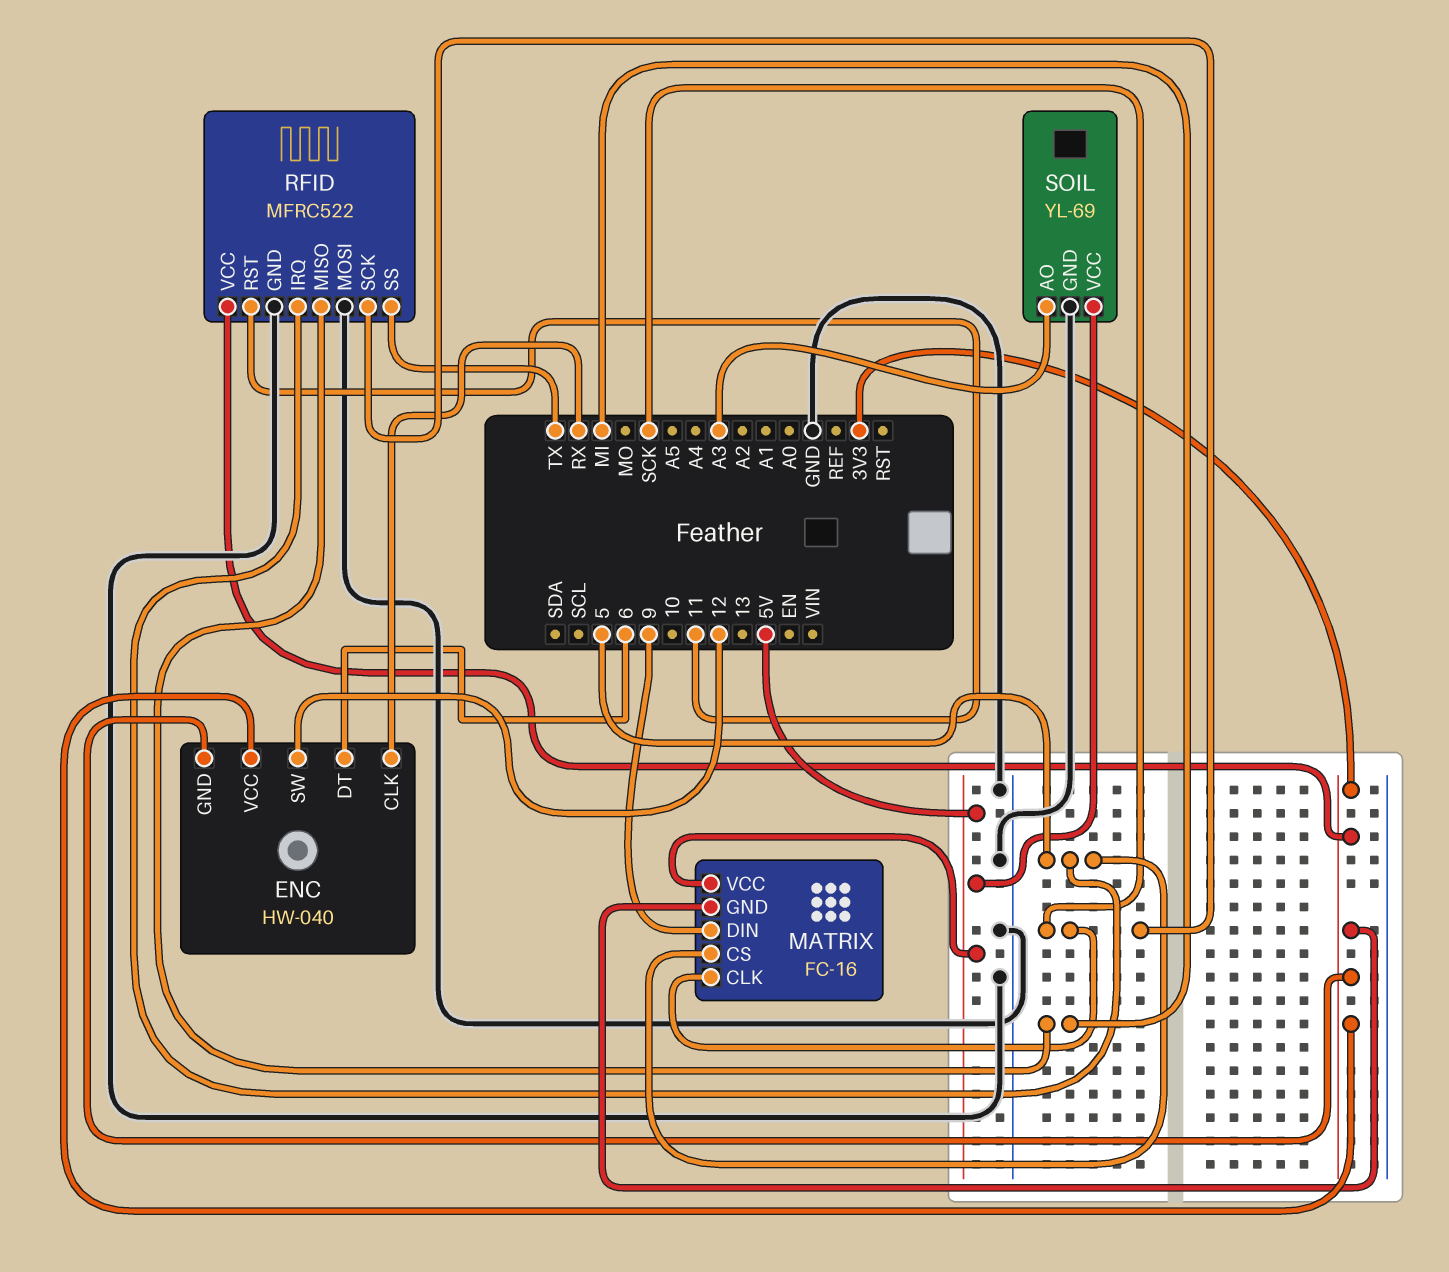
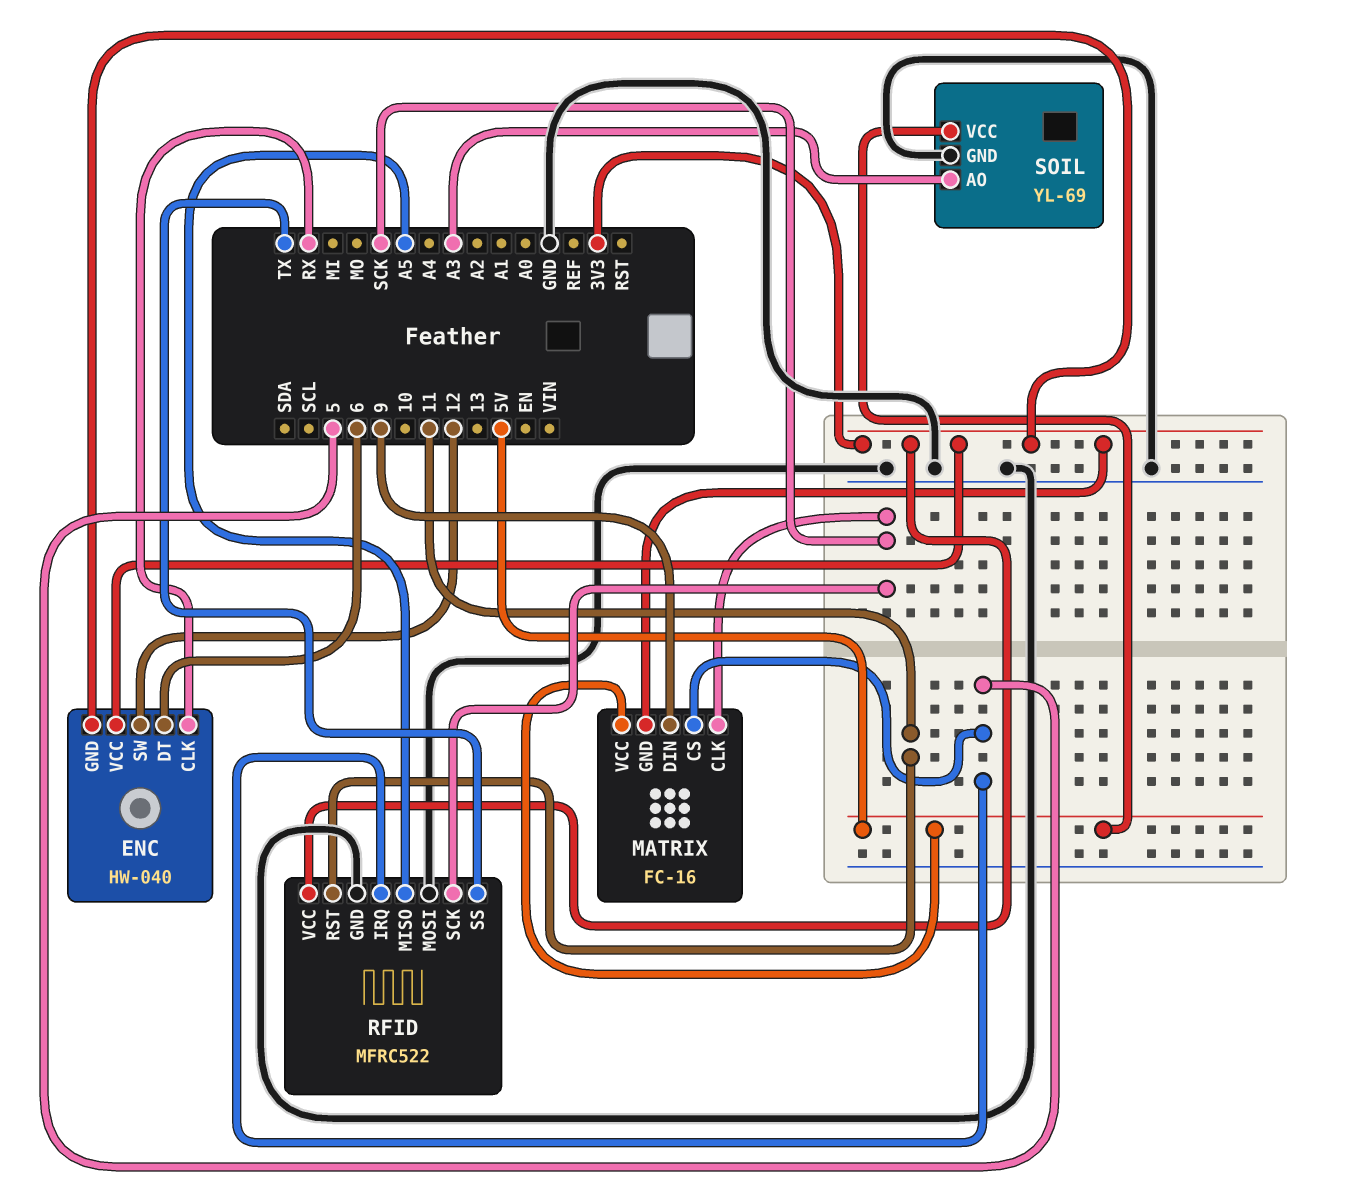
RFID pin MISO: MI -> A5

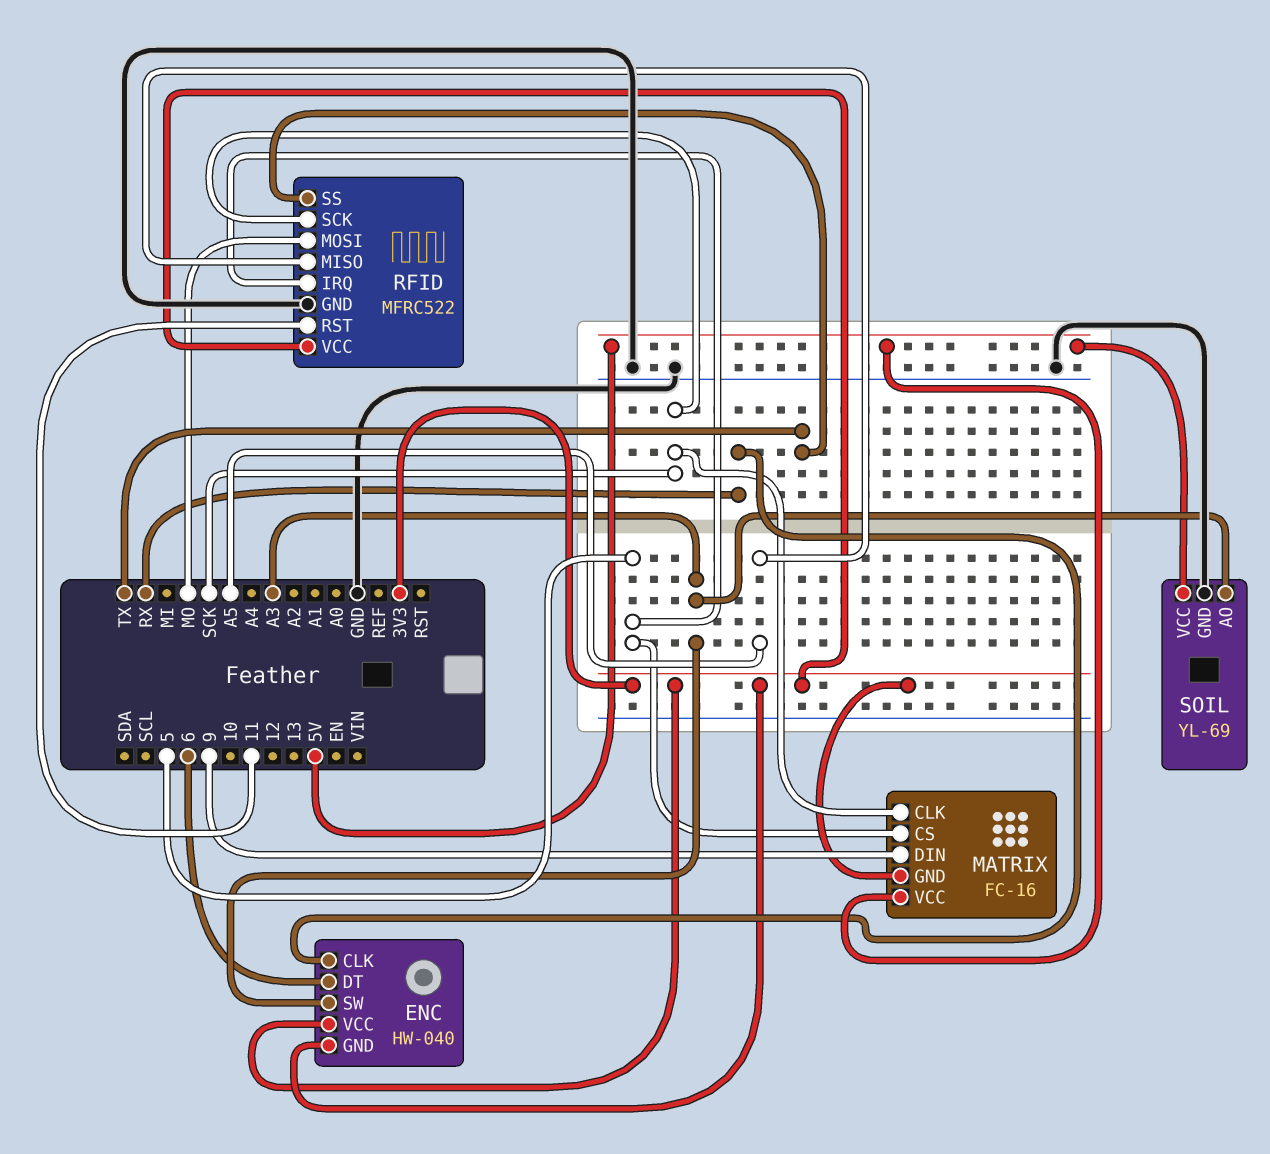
ENC pin SW: 12 -> A3
RFID pin MOSI: GND -> MO

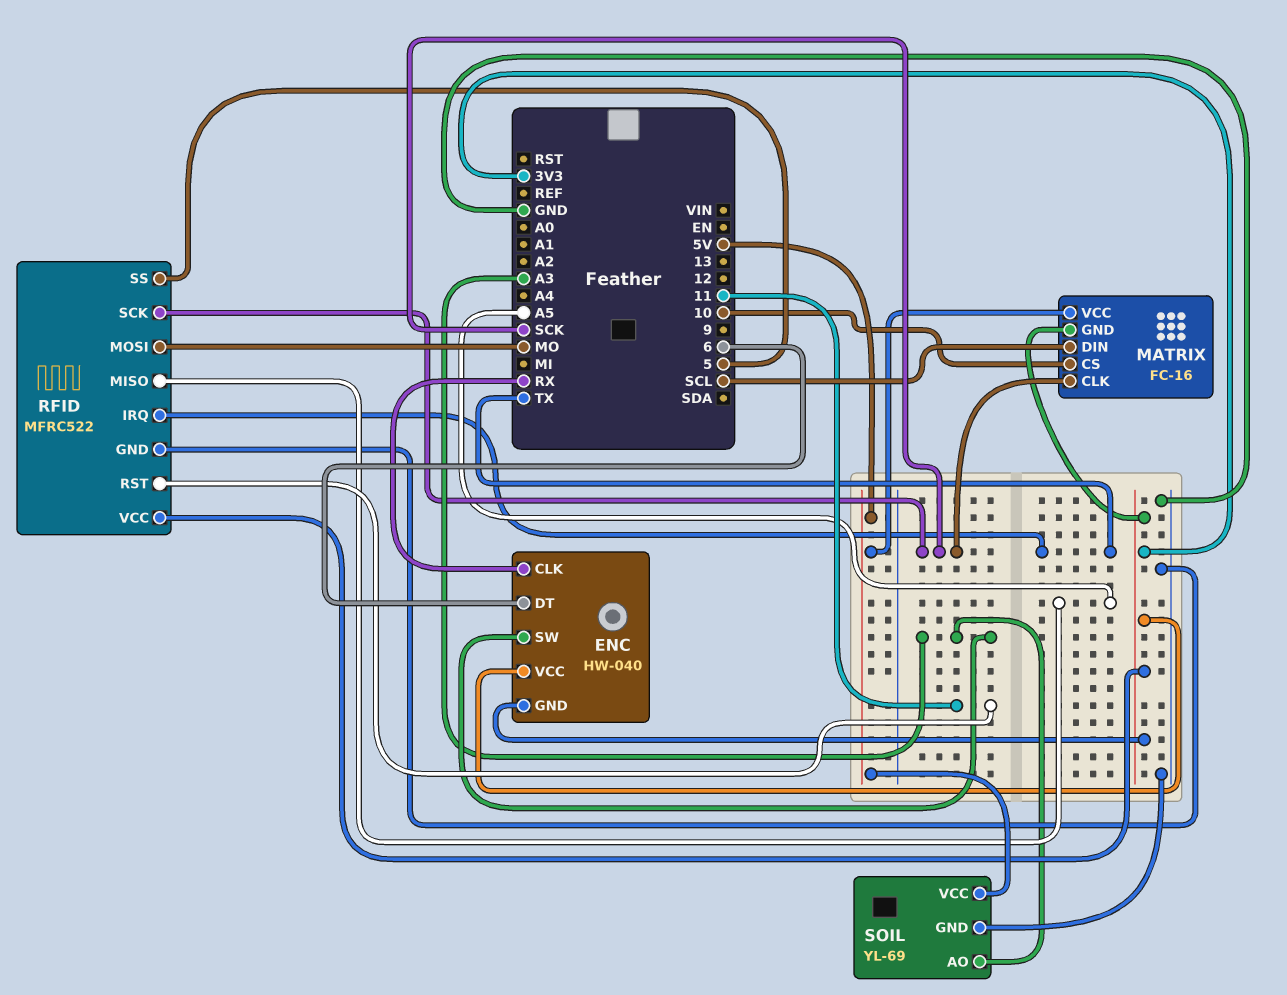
MATRIX pin CS: 5 -> 10
MATRIX pin DIN: 9 -> SCL
RFID pin IRQ: 5 -> TX
RFID pin SS: TX -> 5

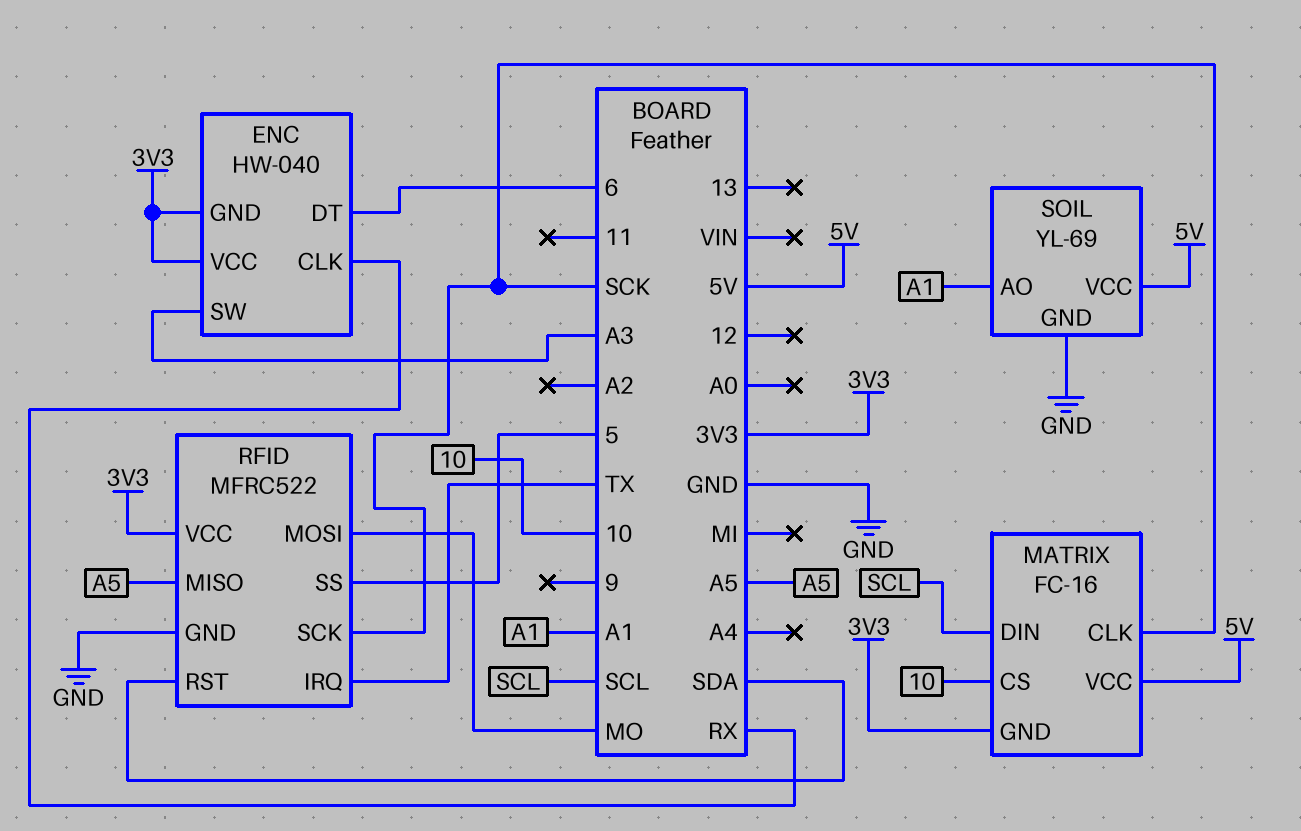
RFID pin RST: 11 -> SDA
SOIL pin AO: A3 -> A1

